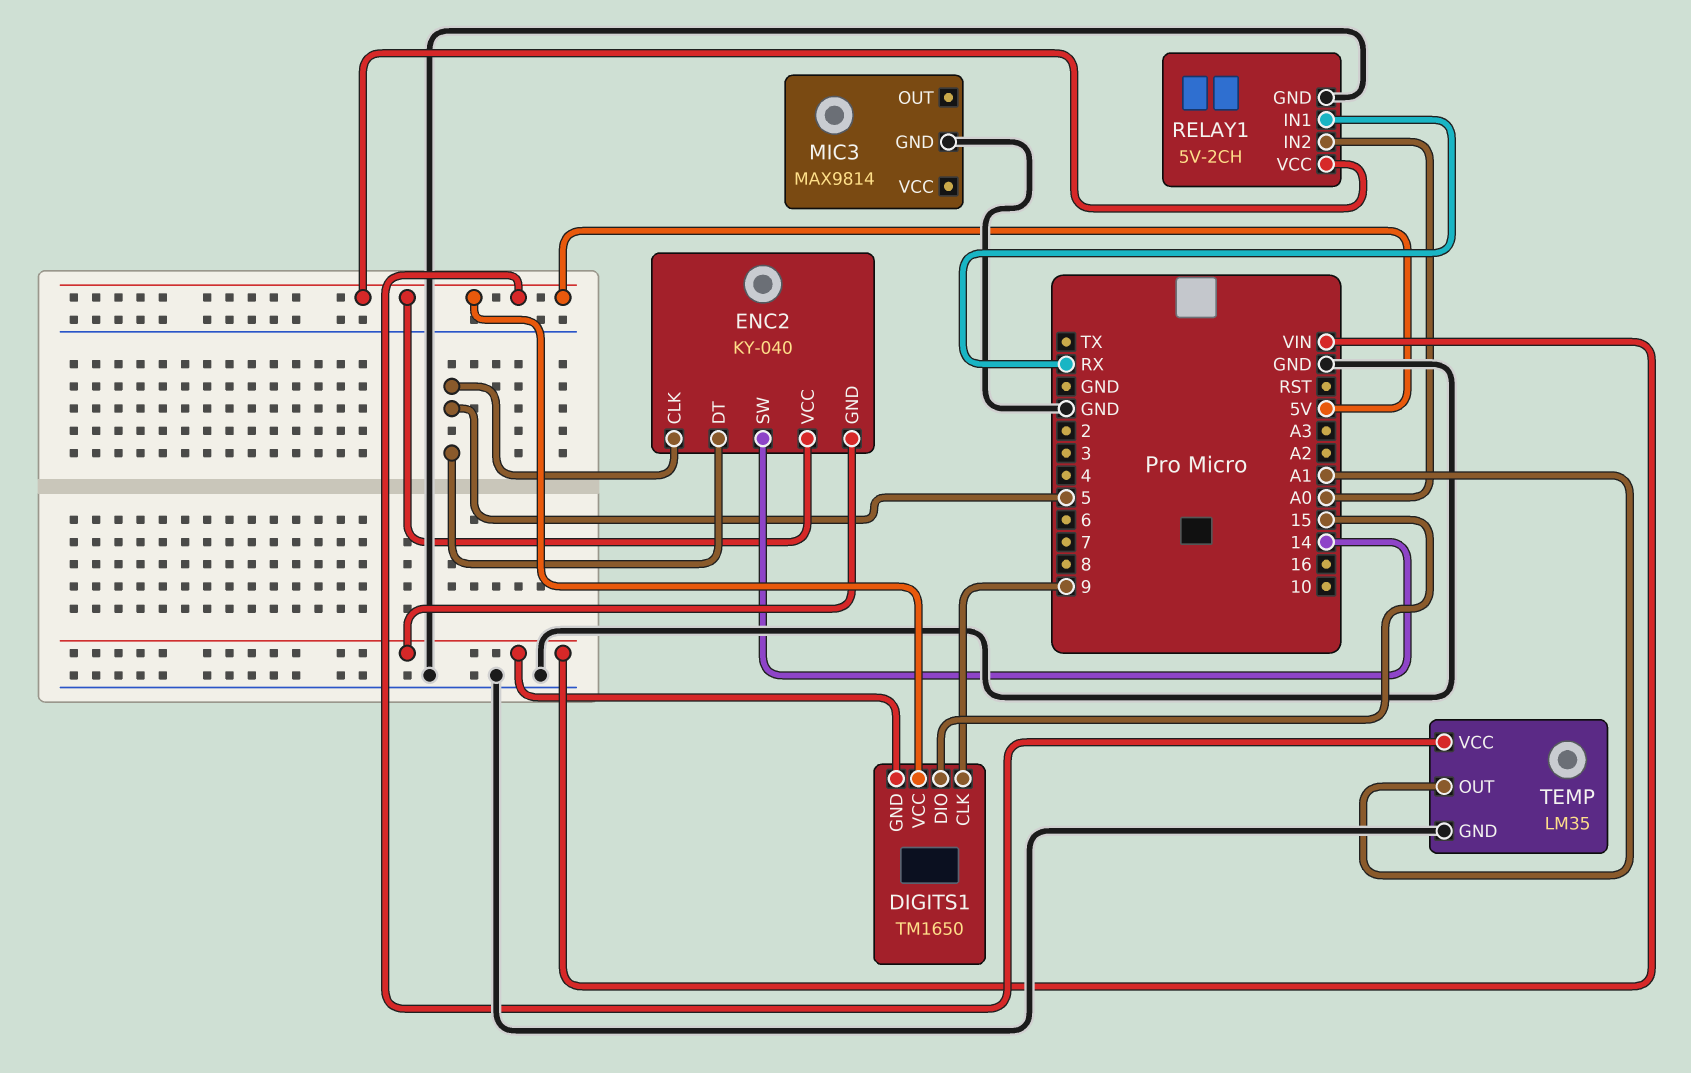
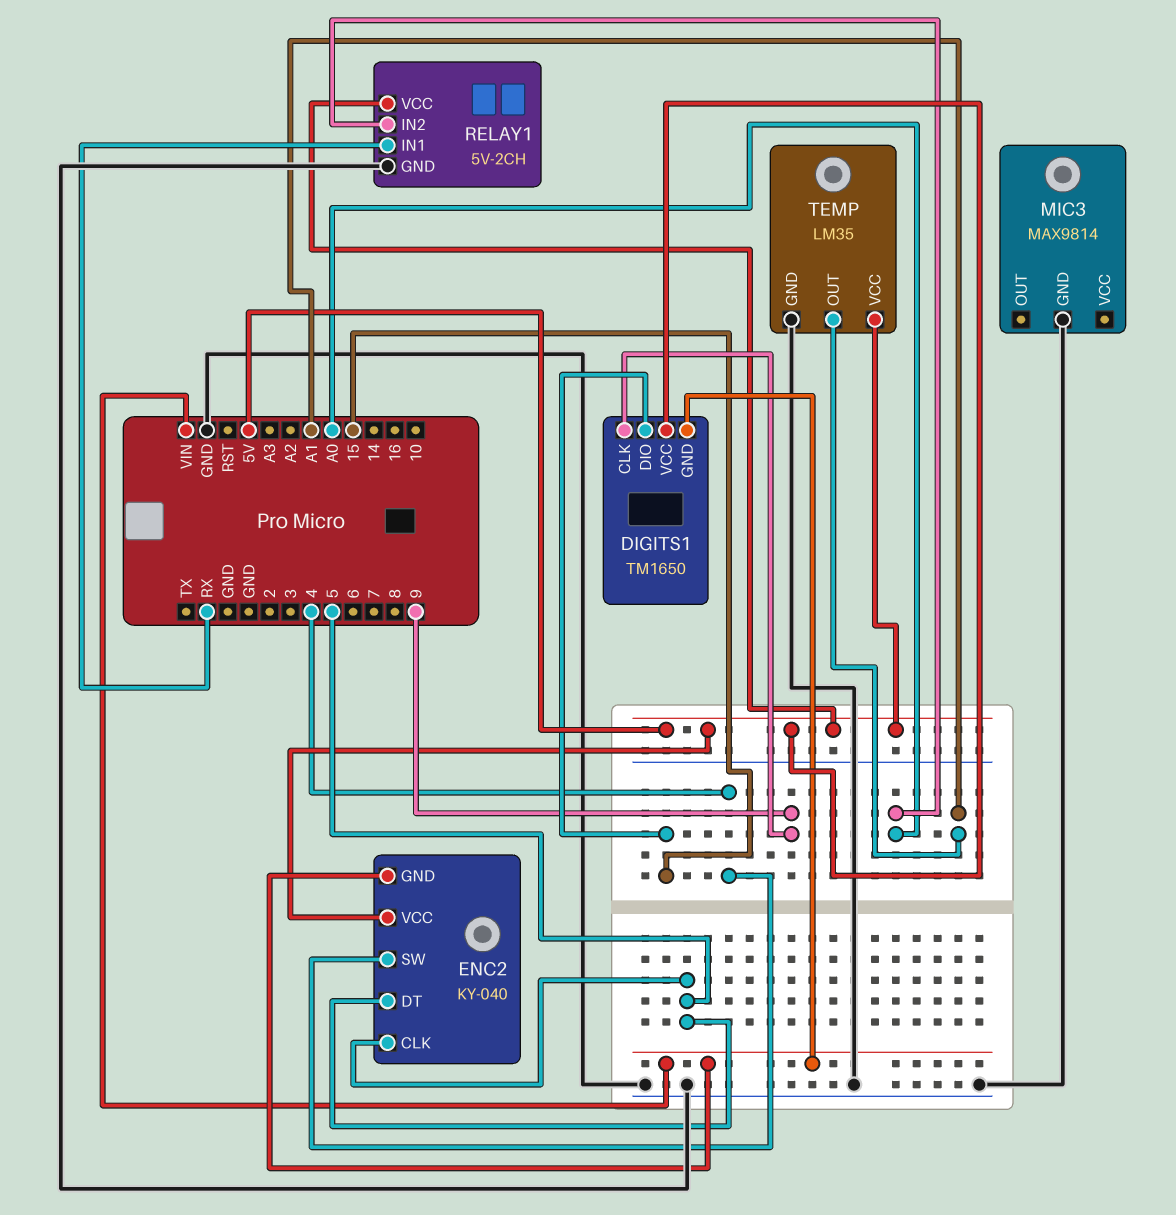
ENC2 pin SW: 14 -> 4

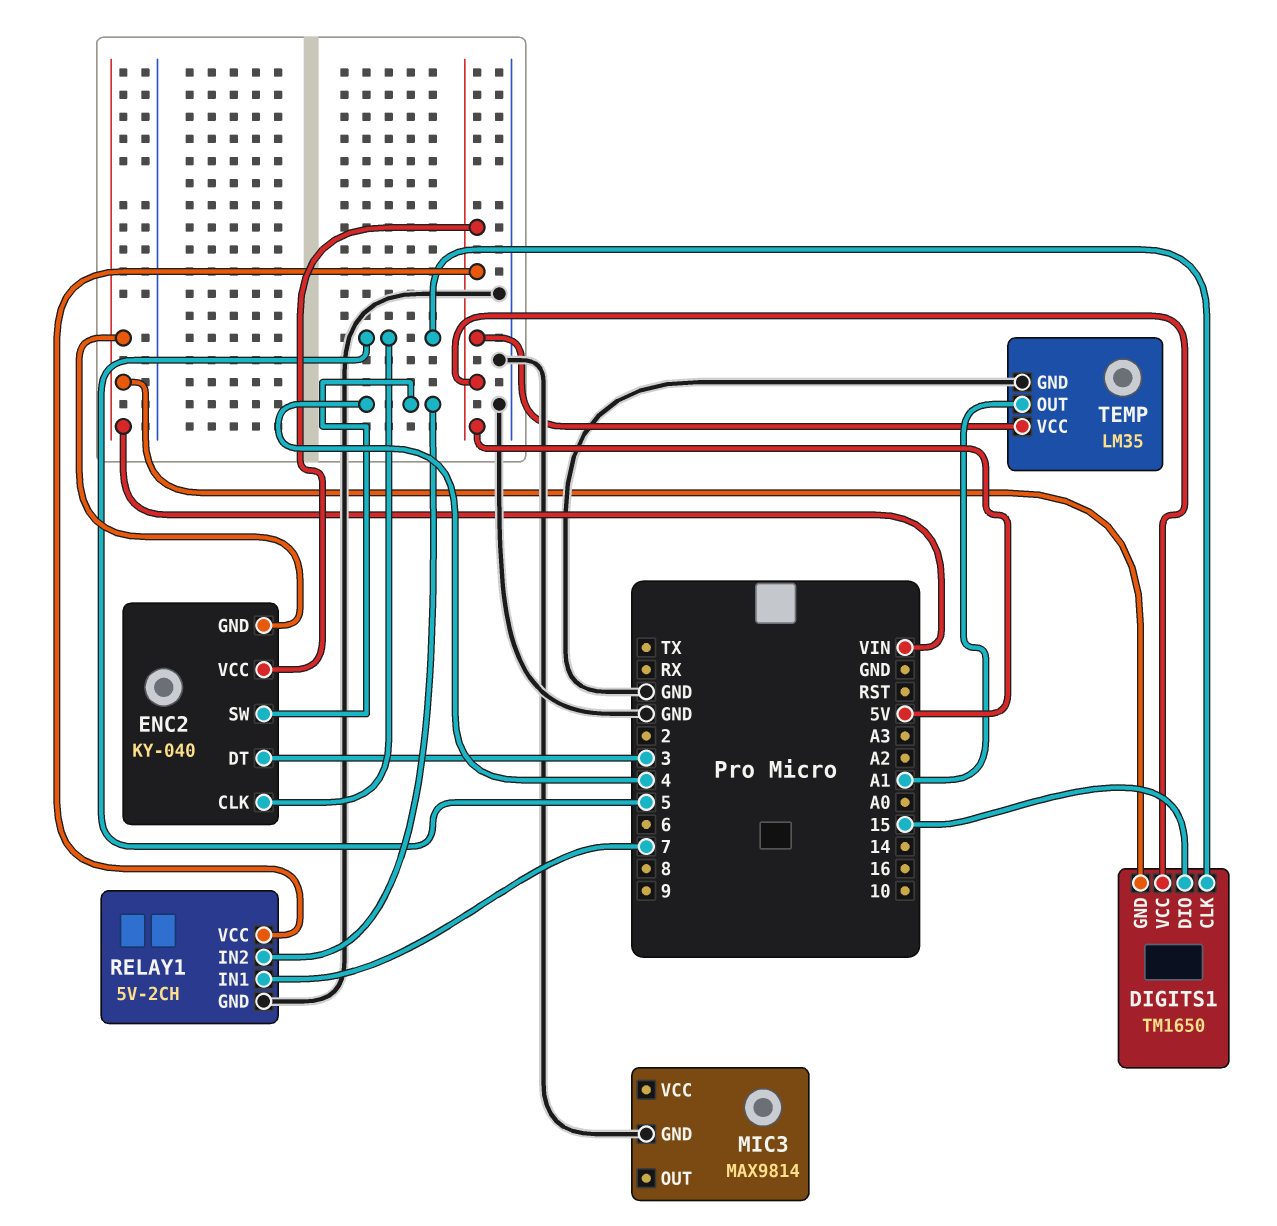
DIGITS1 pin CLK: 9 -> 5
ENC2 pin DT: 5 -> 3
RELAY1 pin IN1: RX -> 7
RELAY1 pin IN2: A0 -> 4

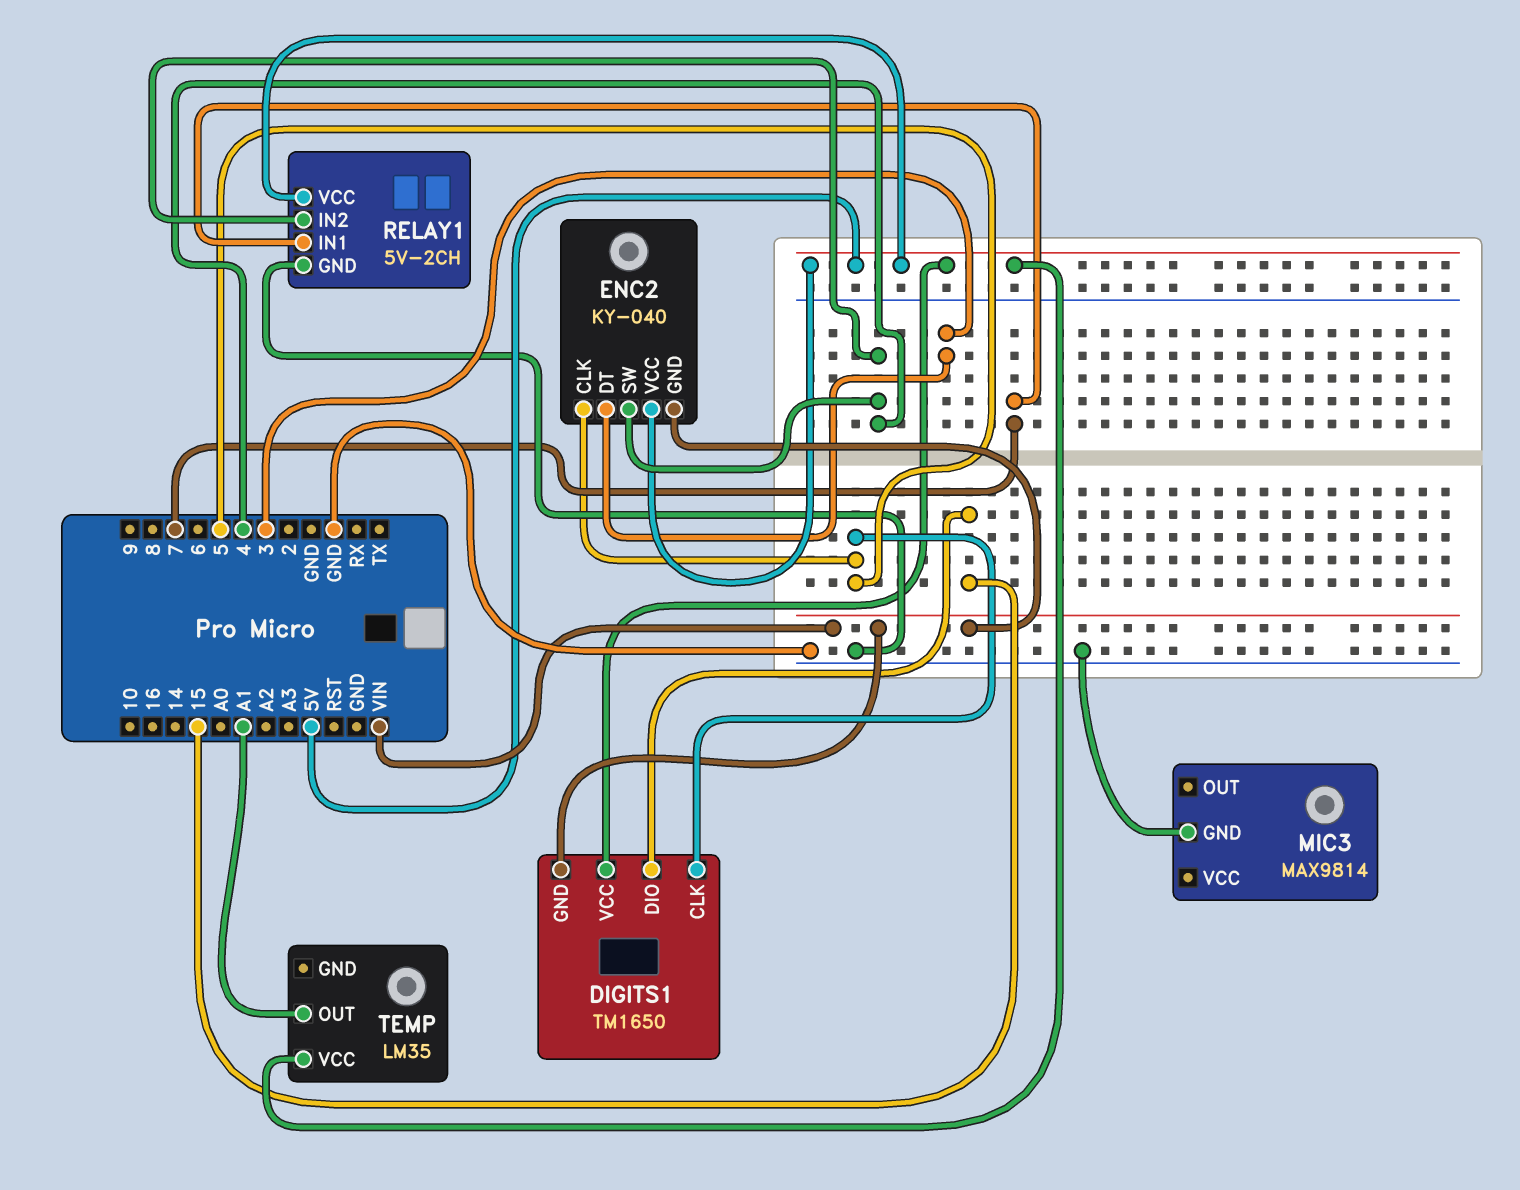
TEMP pin GND: GND -> none

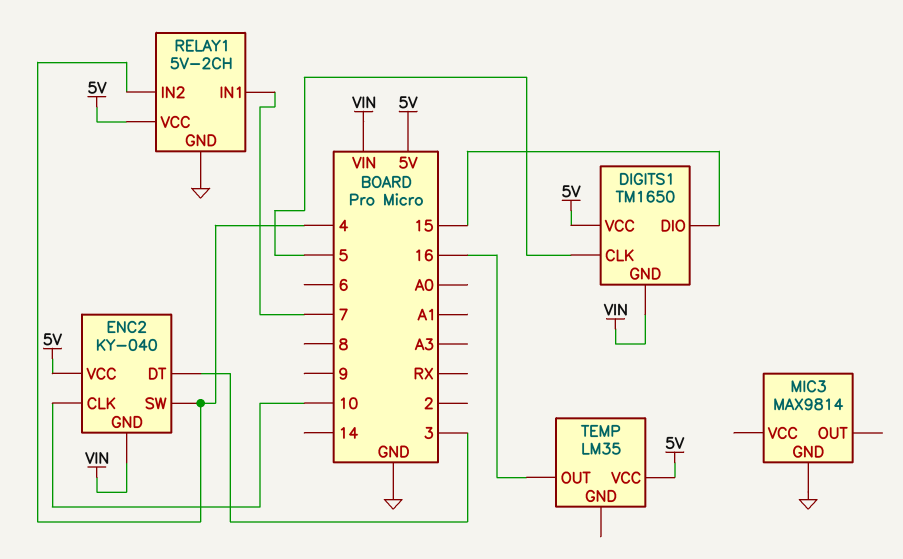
ENC2 pin CLK: 5 -> 10
TEMP pin OUT: A1 -> 16

